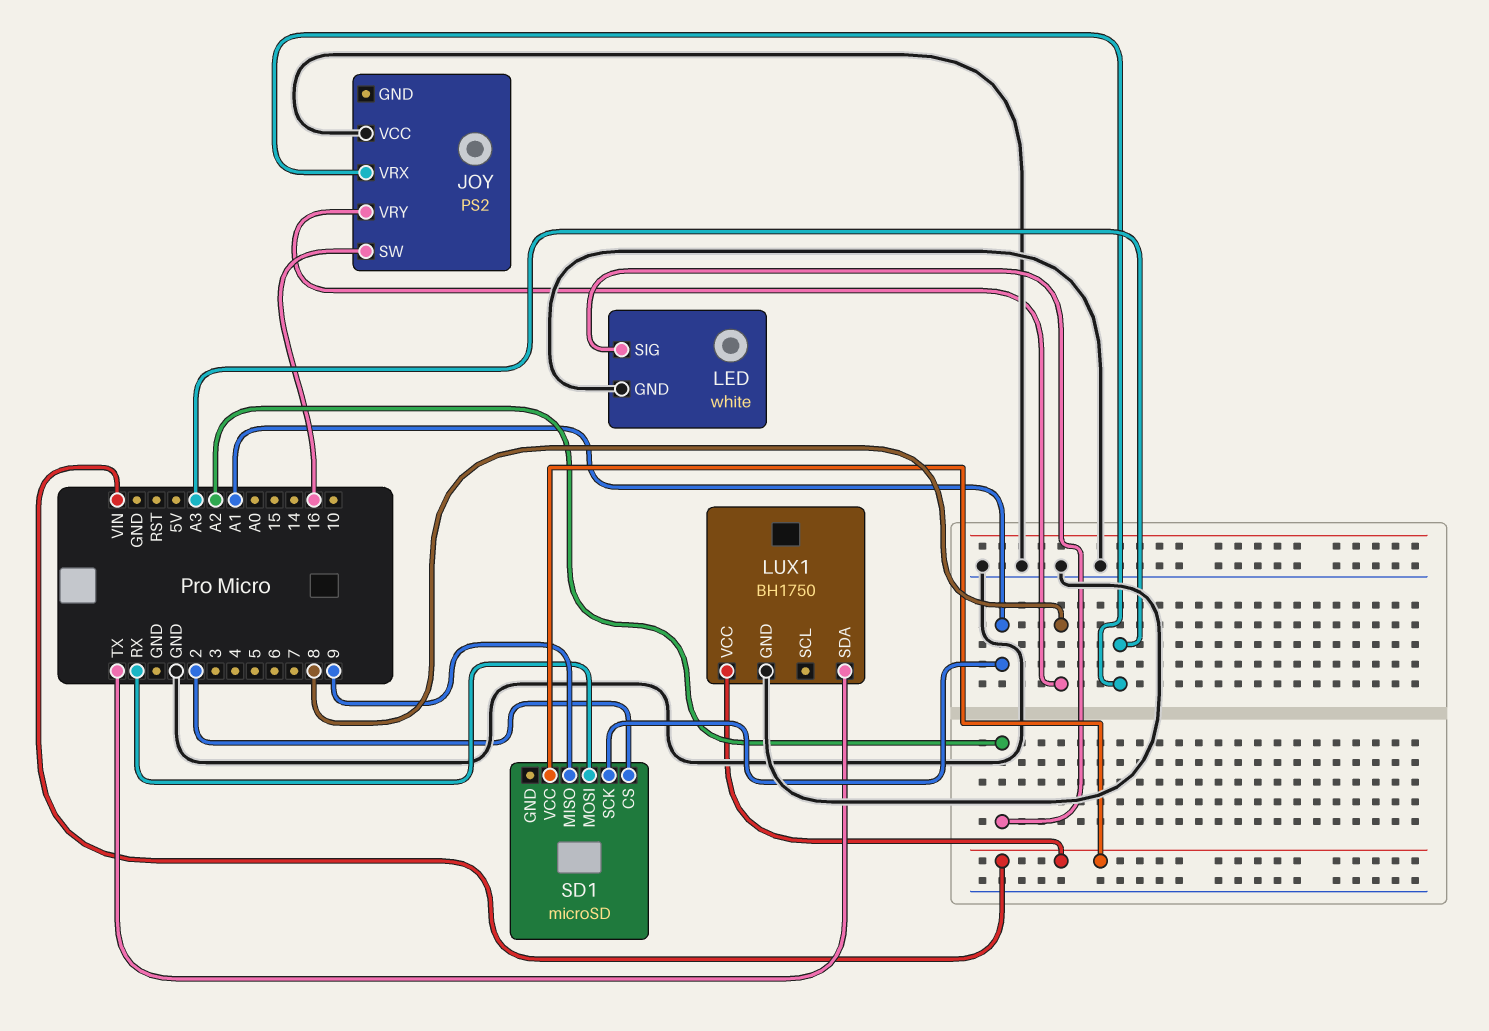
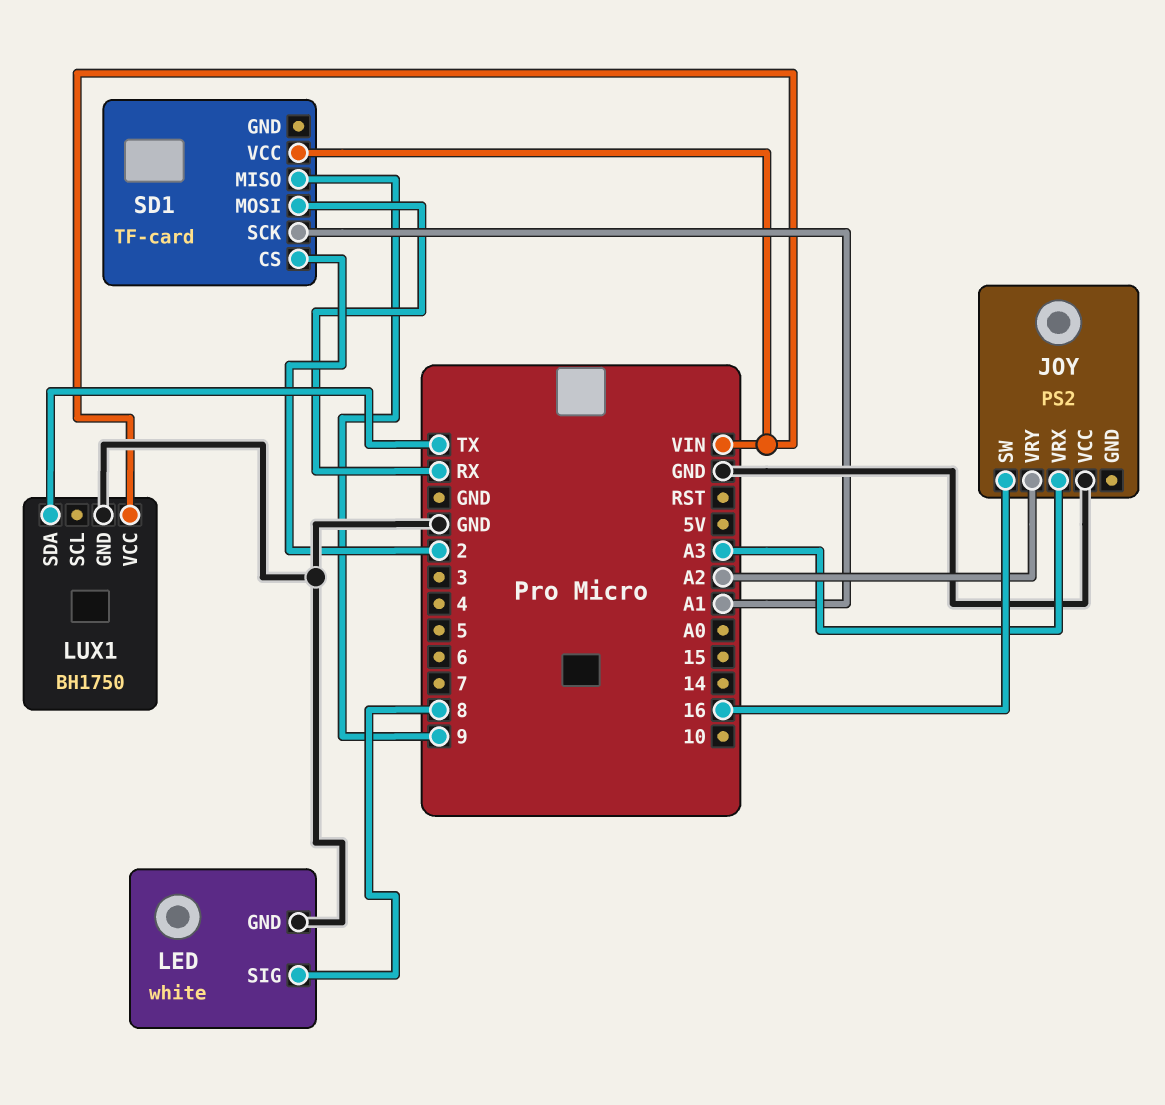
JOY pin VRY: 8 -> A2
LED pin SIG: A2 -> 8
SD1: microSD -> TF-card

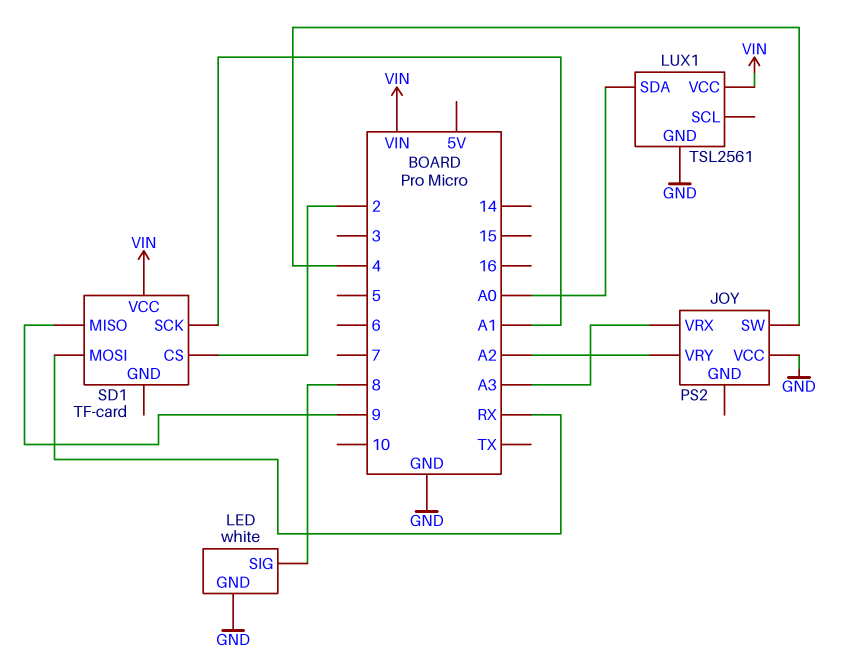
JOY pin SW: 16 -> 4
LUX1: BH1750 -> TSL2561
LUX1 pin SDA: TX -> A0

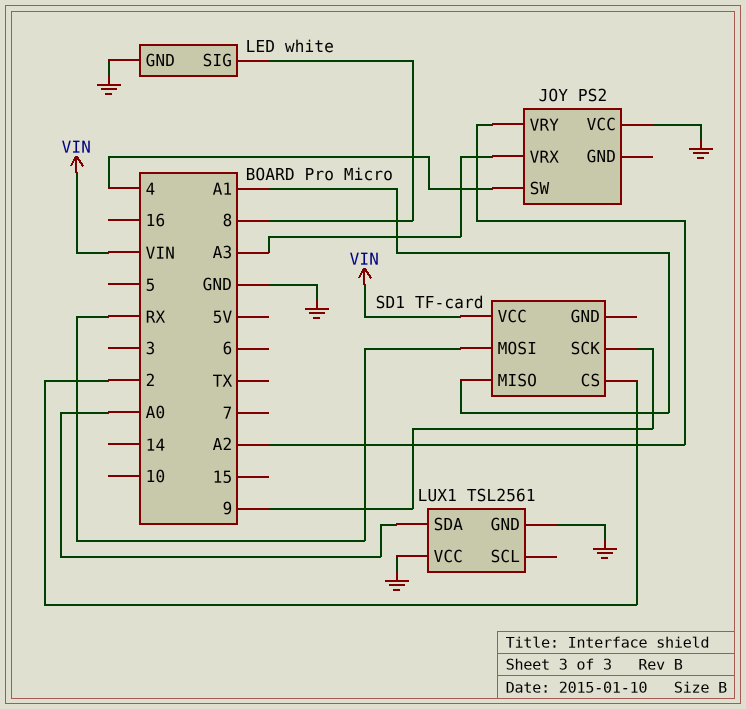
LUX1 pin VCC: VIN -> GND
SD1 pin MISO: 9 -> A1
SD1 pin SCK: A1 -> 9

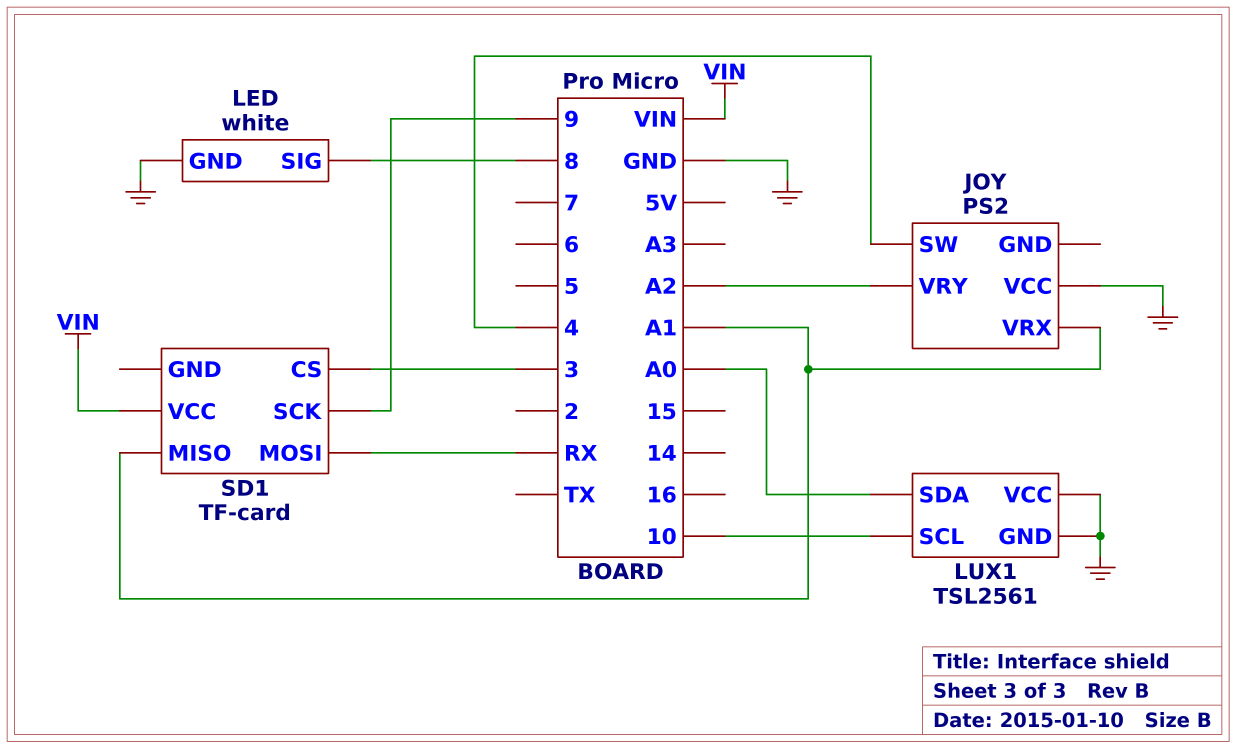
JOY pin VRX: A3 -> A1
LUX1 pin SCL: none -> 10
SD1 pin CS: 2 -> 3

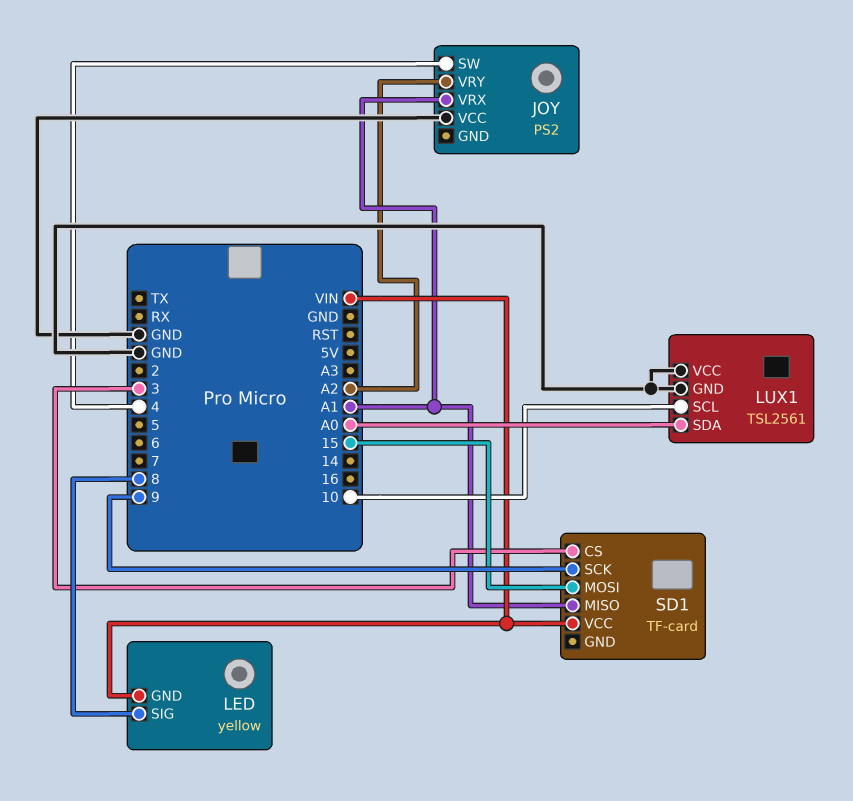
LED: white -> yellow
LED pin GND: GND -> VIN
SD1 pin MOSI: RX -> 15

